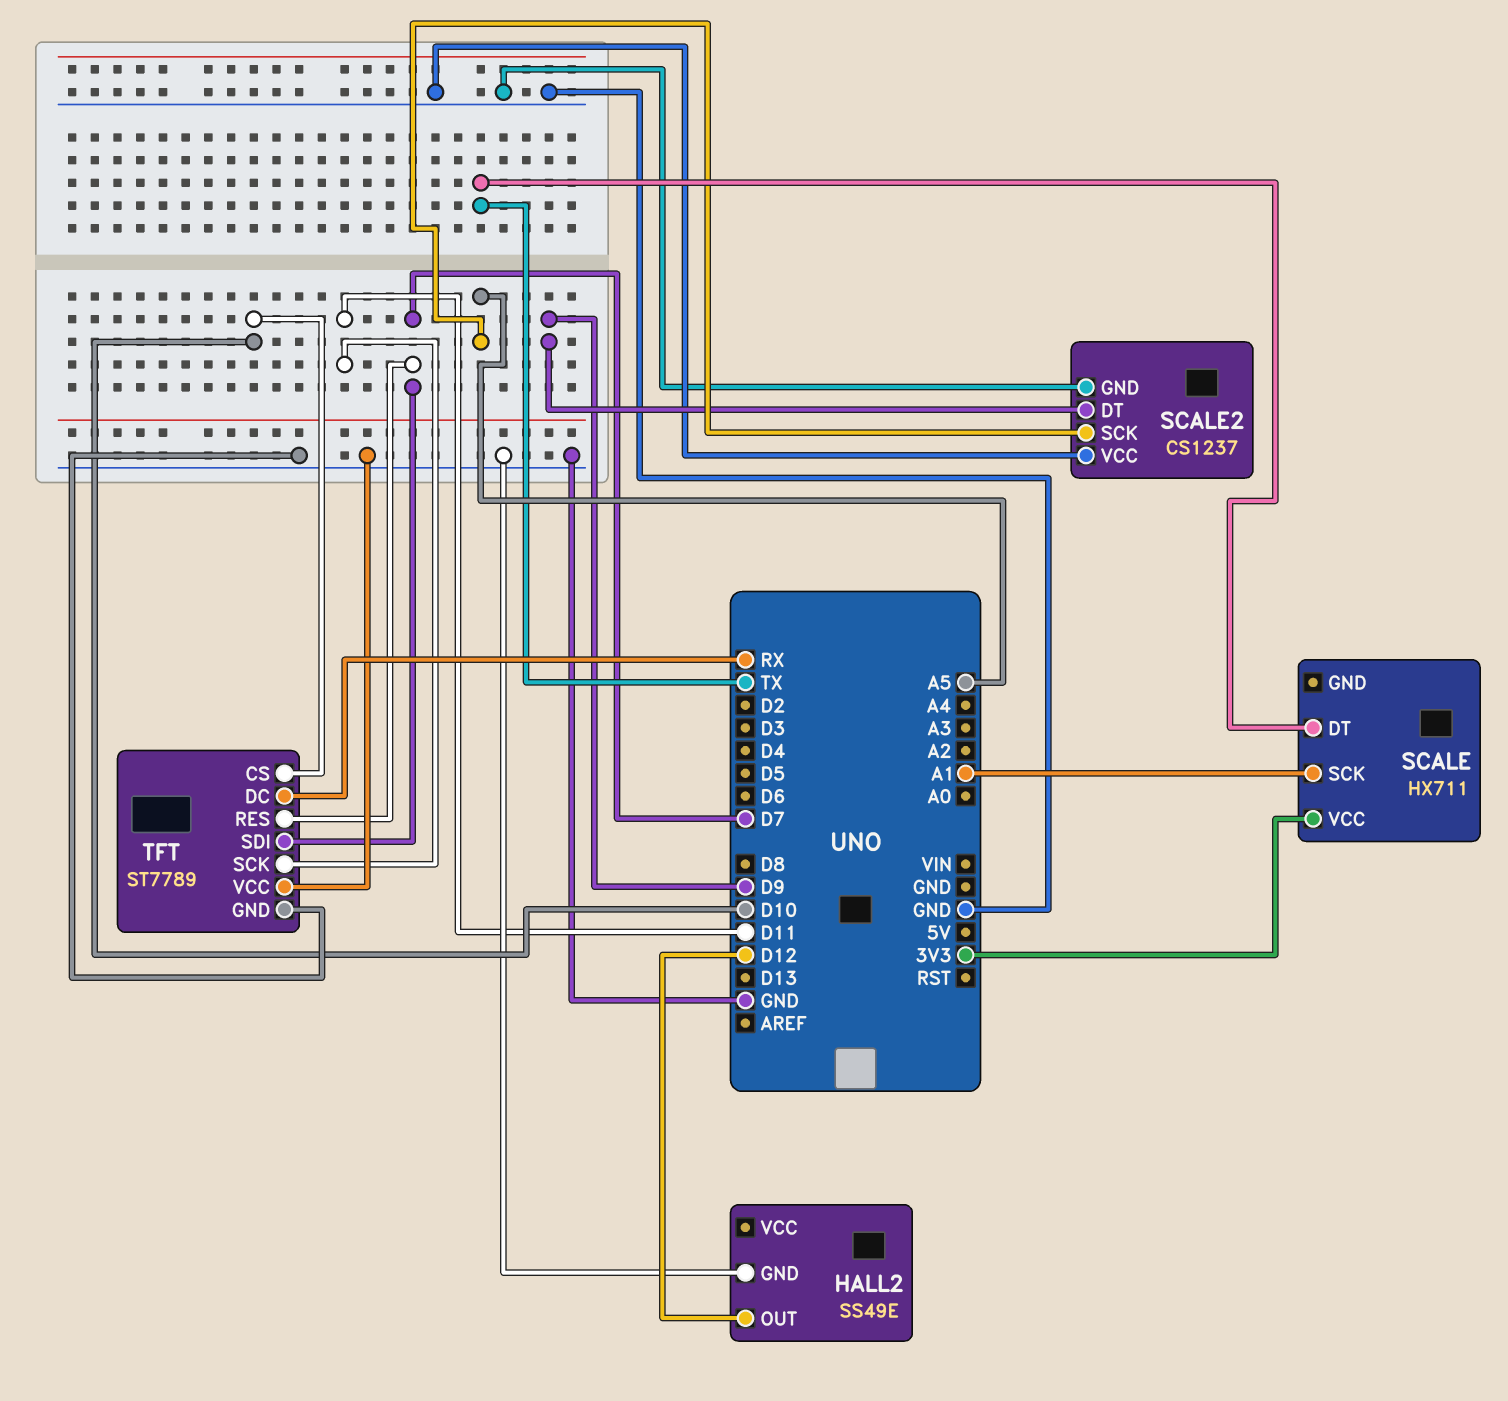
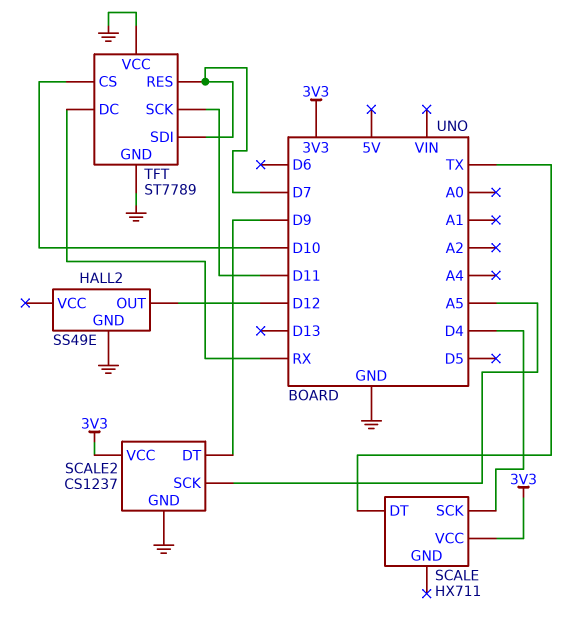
SCALE pin SCK: A1 -> D4
SCALE2 pin VCC: GND -> 3V3

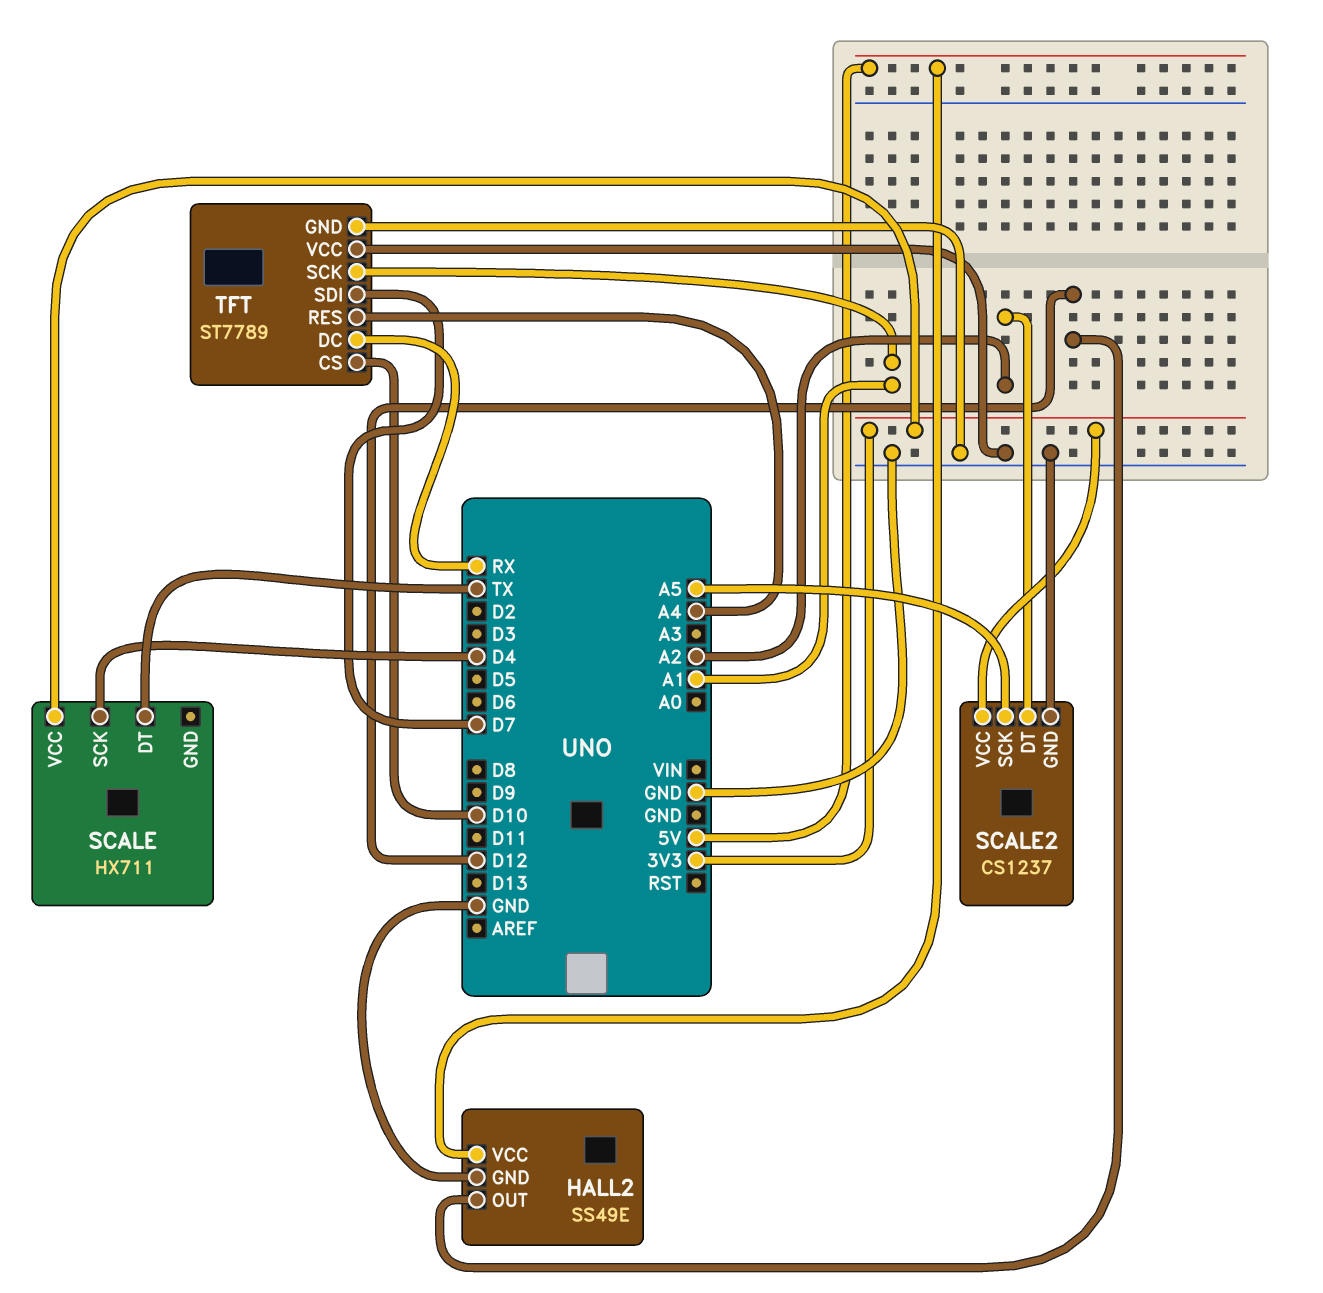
HALL2 pin VCC: none -> 5V
SCALE2 pin DT: D9 -> A2
TFT pin RES: D7 -> A4
TFT pin SCK: D11 -> A1

